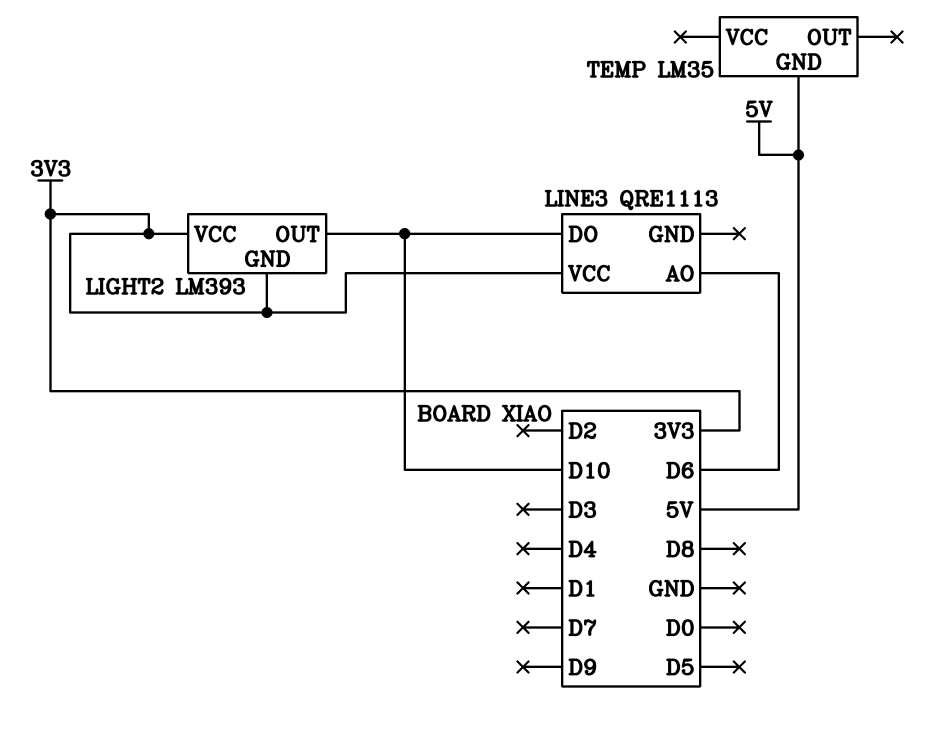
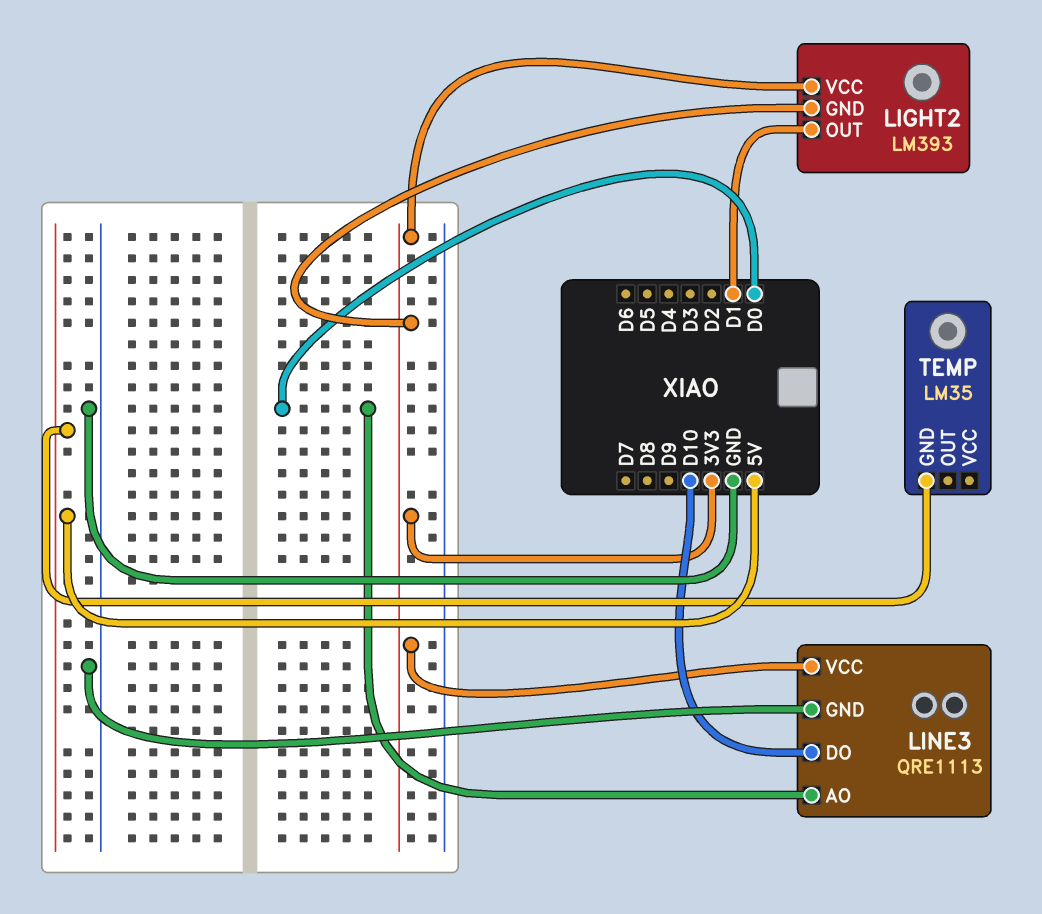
LIGHT2 pin OUT: D10 -> D1
LINE3 pin AO: D6 -> D0
LINE3 pin GND: none -> GND

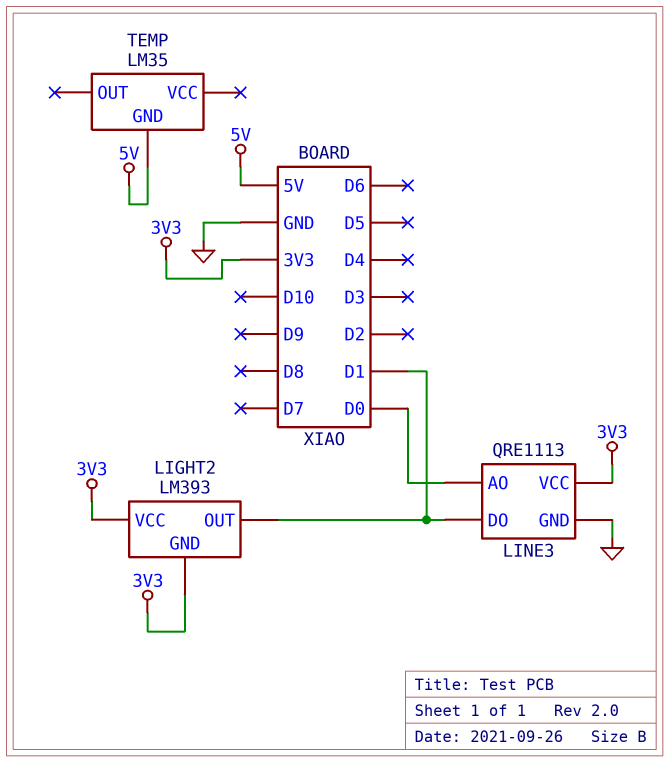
LINE3 pin DO: D10 -> D1

